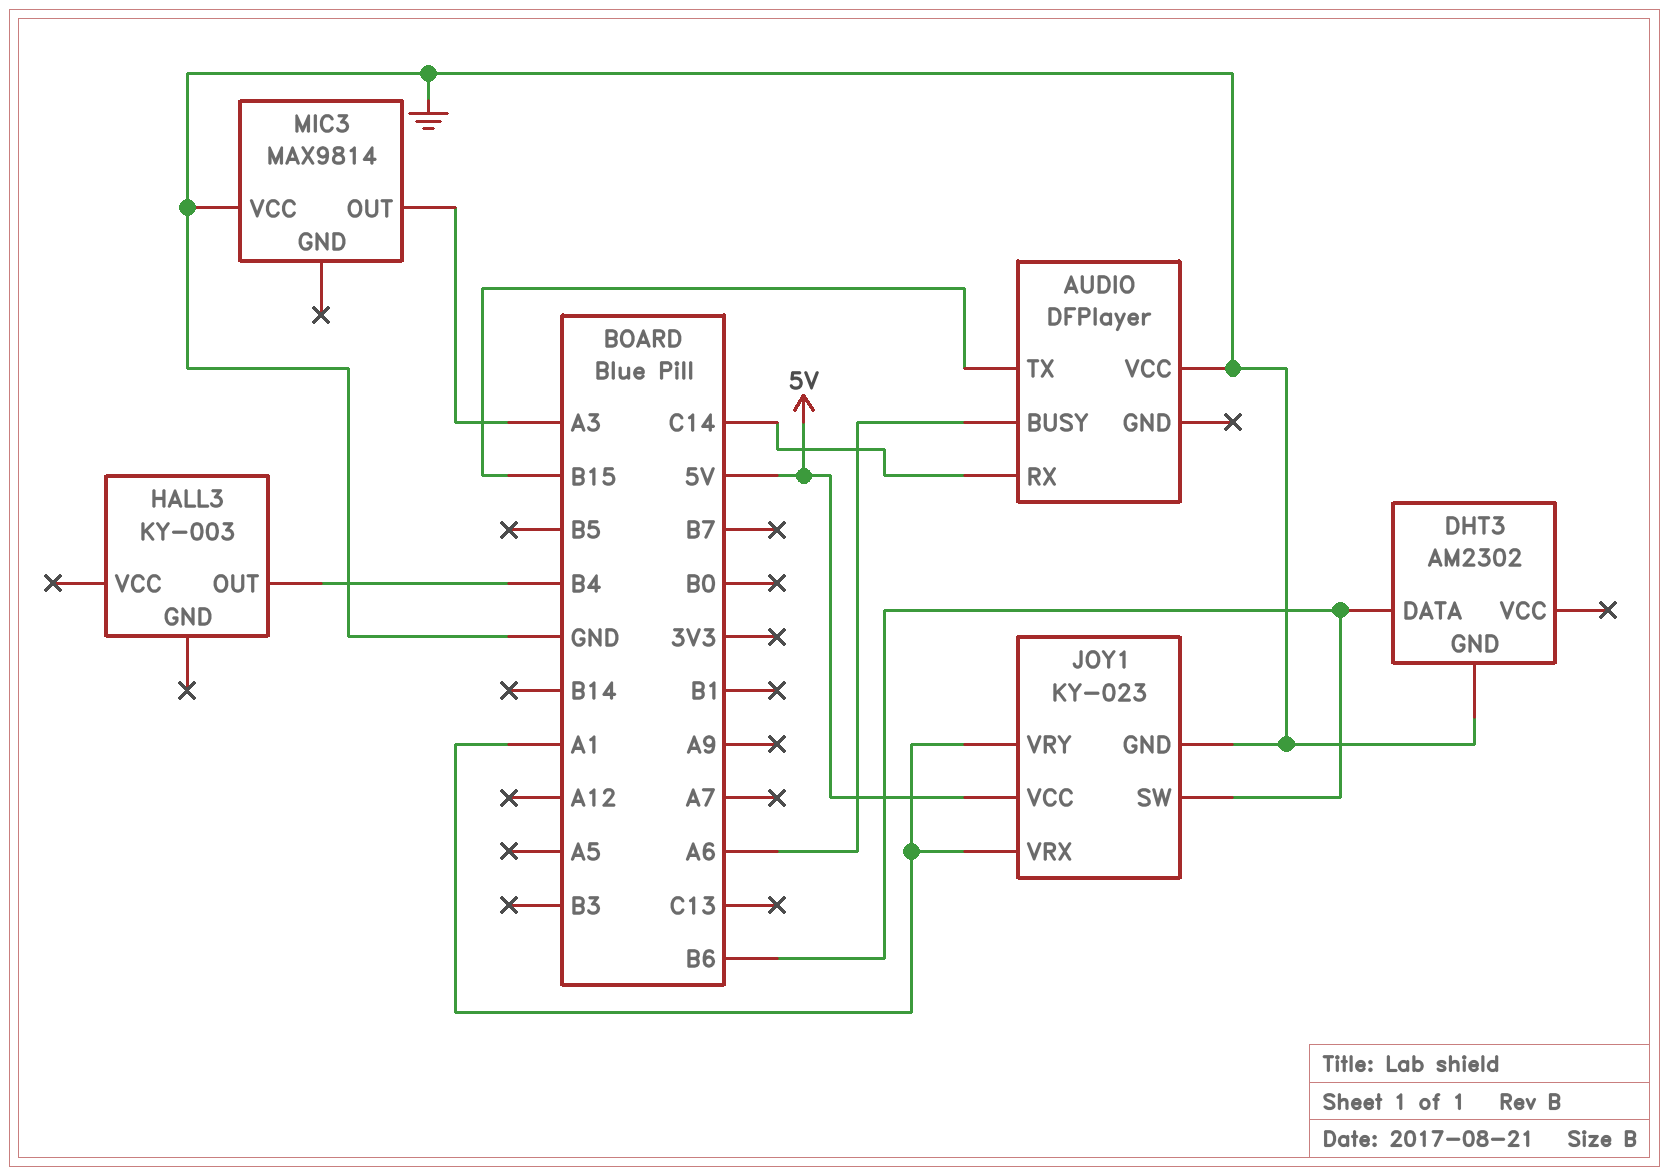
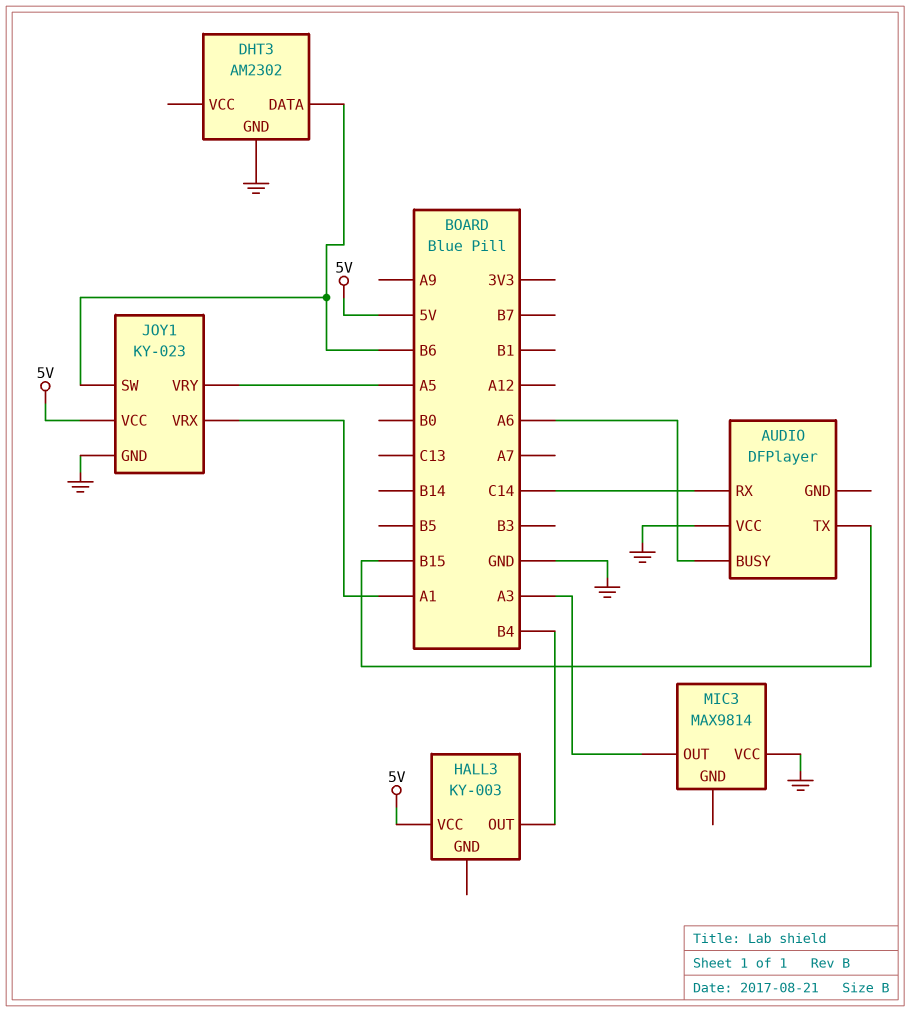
HALL3 pin VCC: none -> 5V
JOY1 pin VRY: A1 -> A5

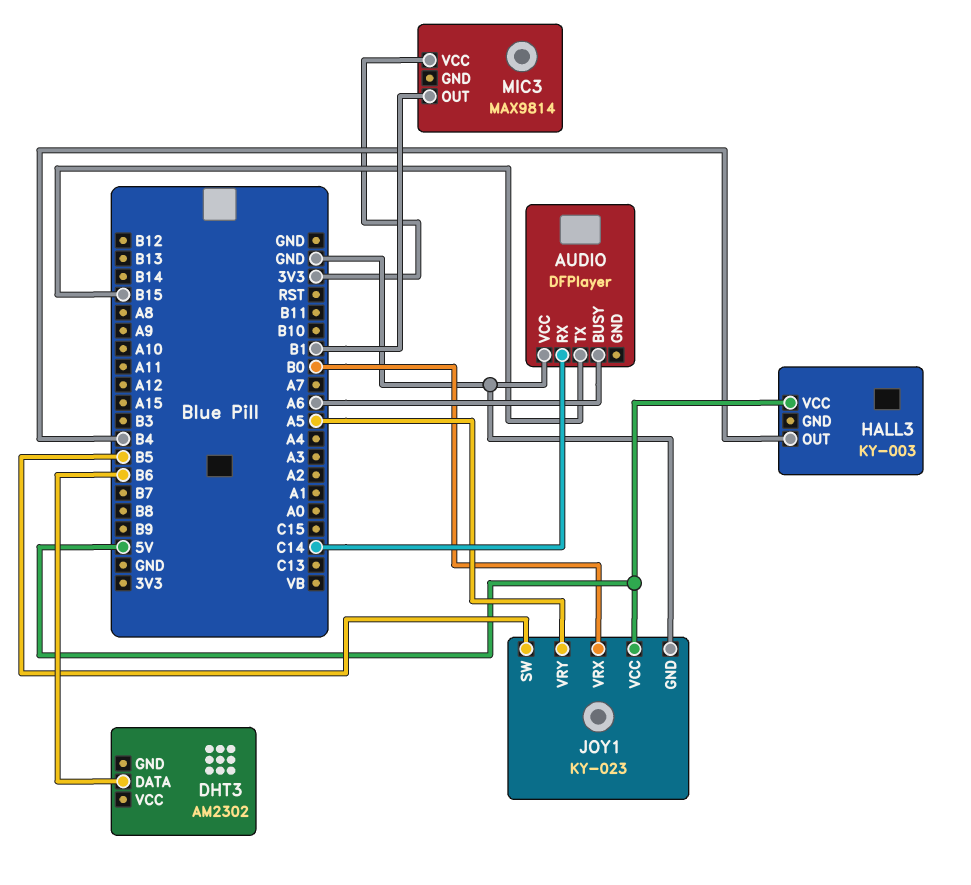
DHT3 pin GND: GND -> none
JOY1 pin SW: B6 -> B5
JOY1 pin VRX: A1 -> B0
MIC3 pin OUT: A3 -> B1
MIC3 pin VCC: GND -> 3V3

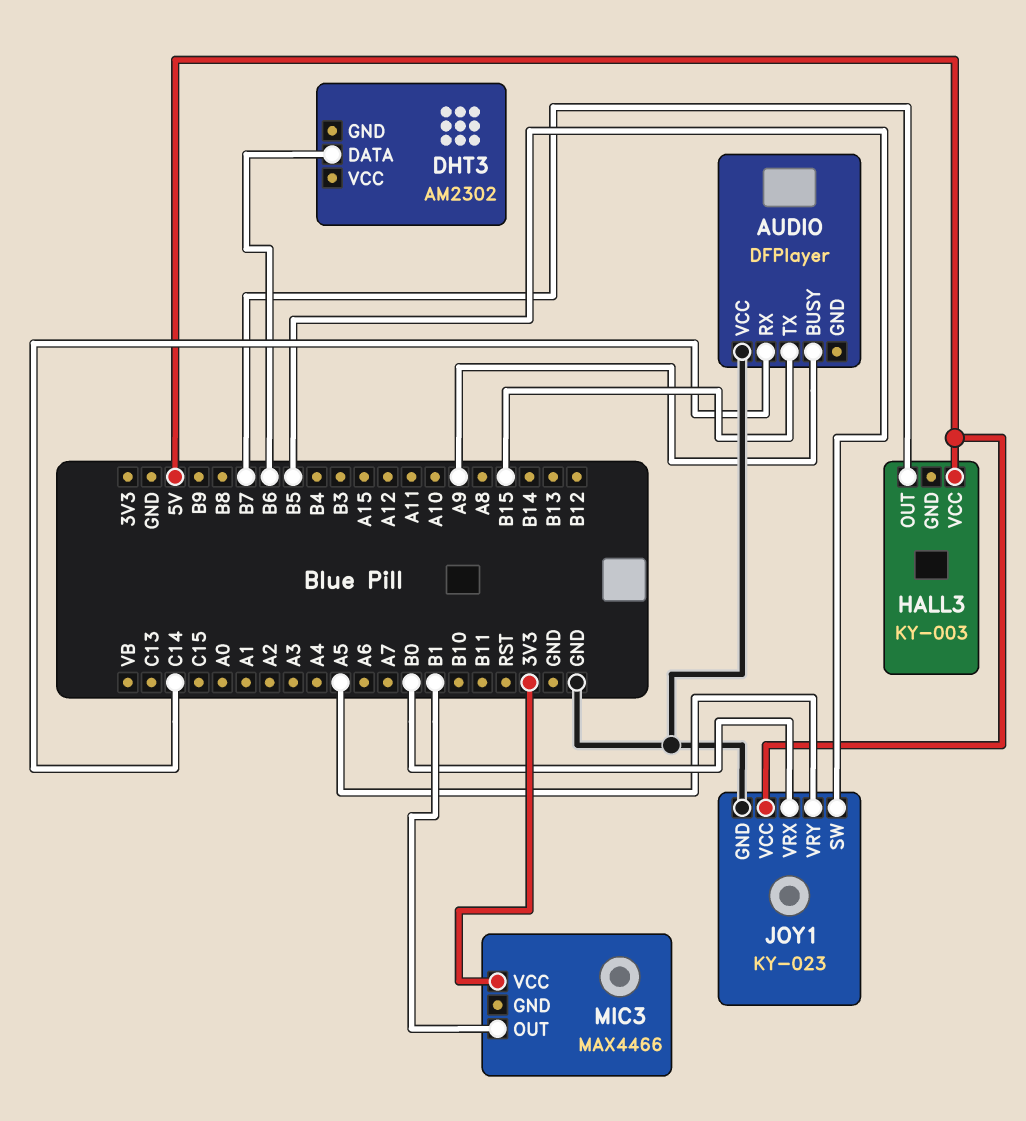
AUDIO pin BUSY: A6 -> A9
HALL3 pin OUT: B4 -> B7
MIC3: MAX9814 -> MAX4466

